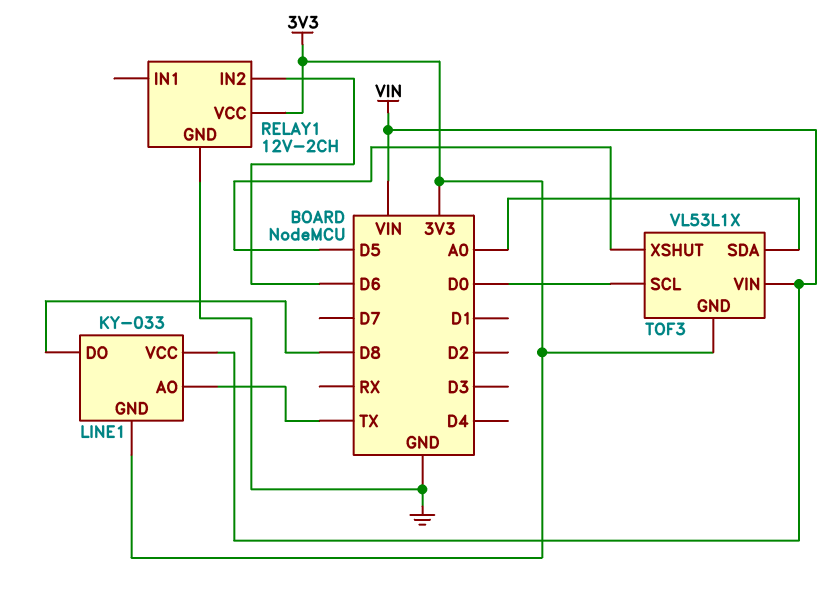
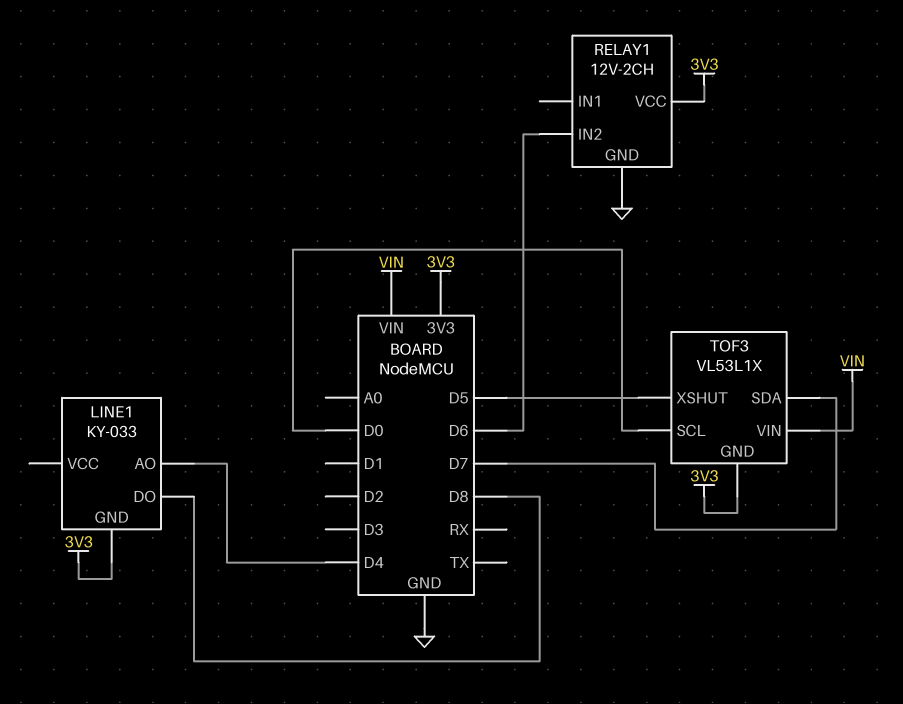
LINE1 pin AO: TX -> D4
LINE1 pin VCC: VIN -> none
TOF3 pin SDA: A0 -> D7

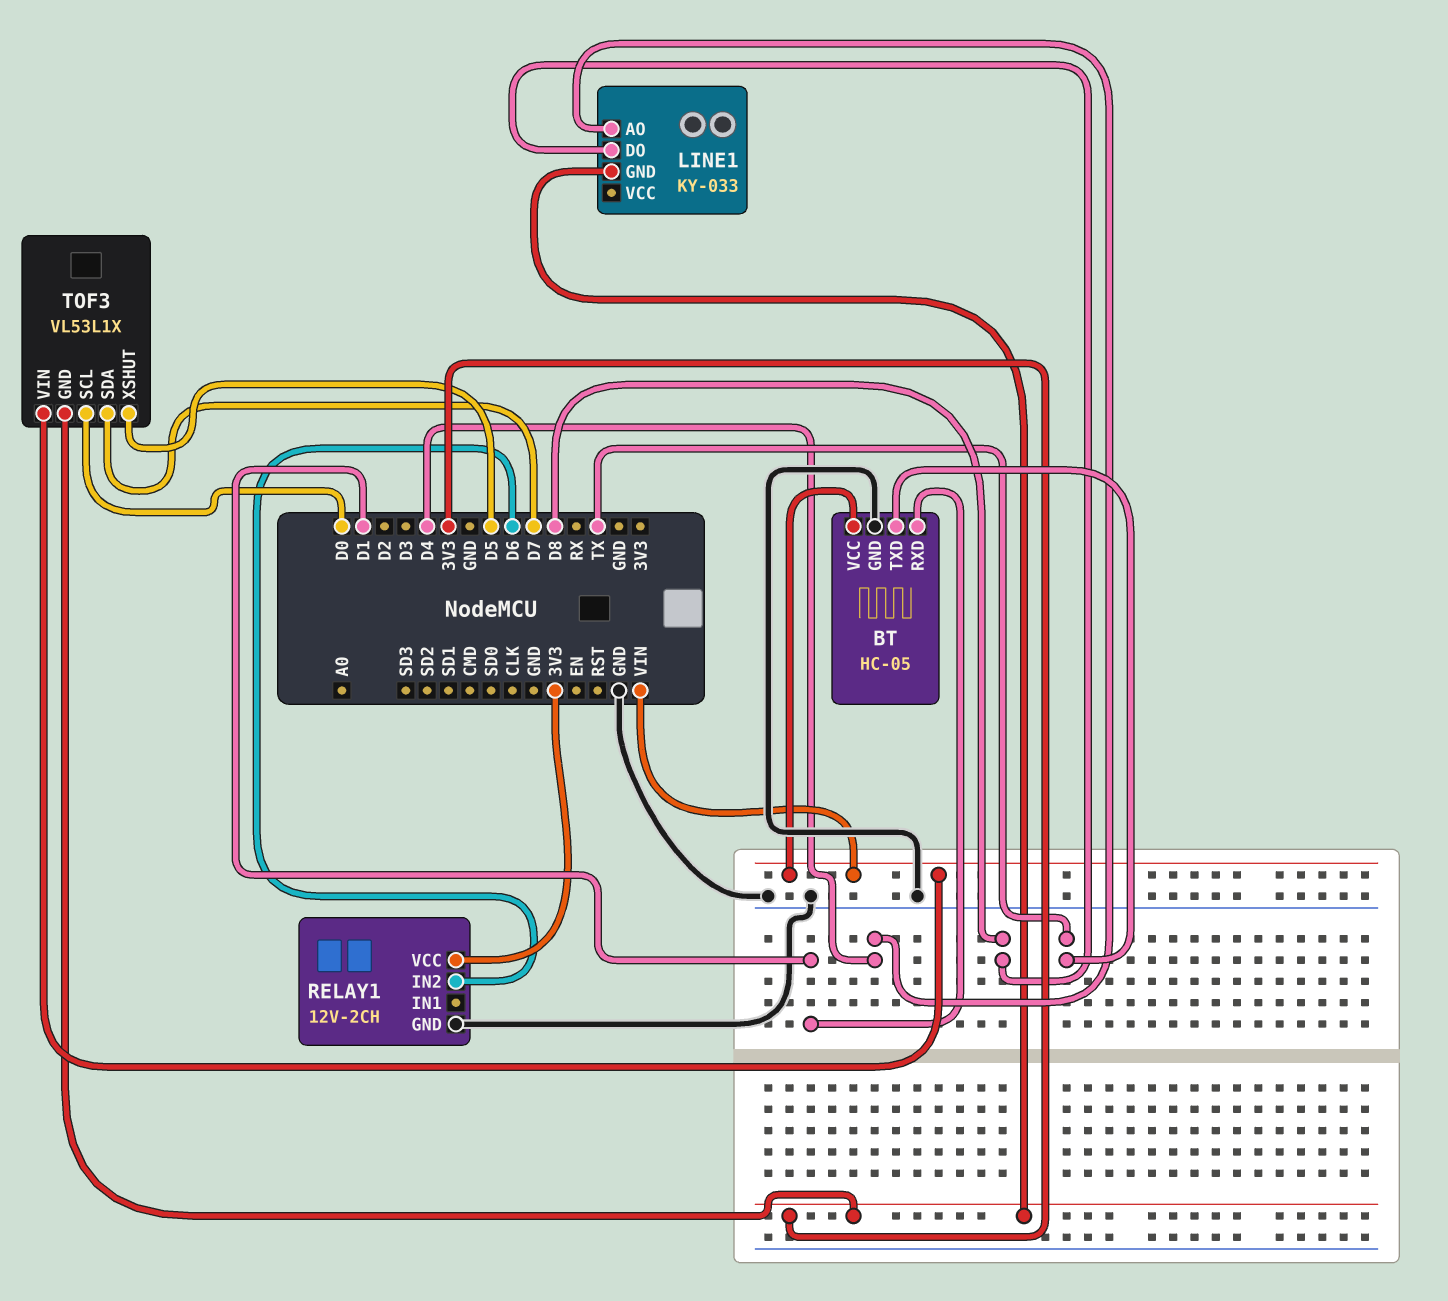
BT: none -> HC-05
BT pin GND: none -> GND
BT pin RXD: none -> D1
BT pin TXD: none -> TX
BT pin VCC: none -> VIN

